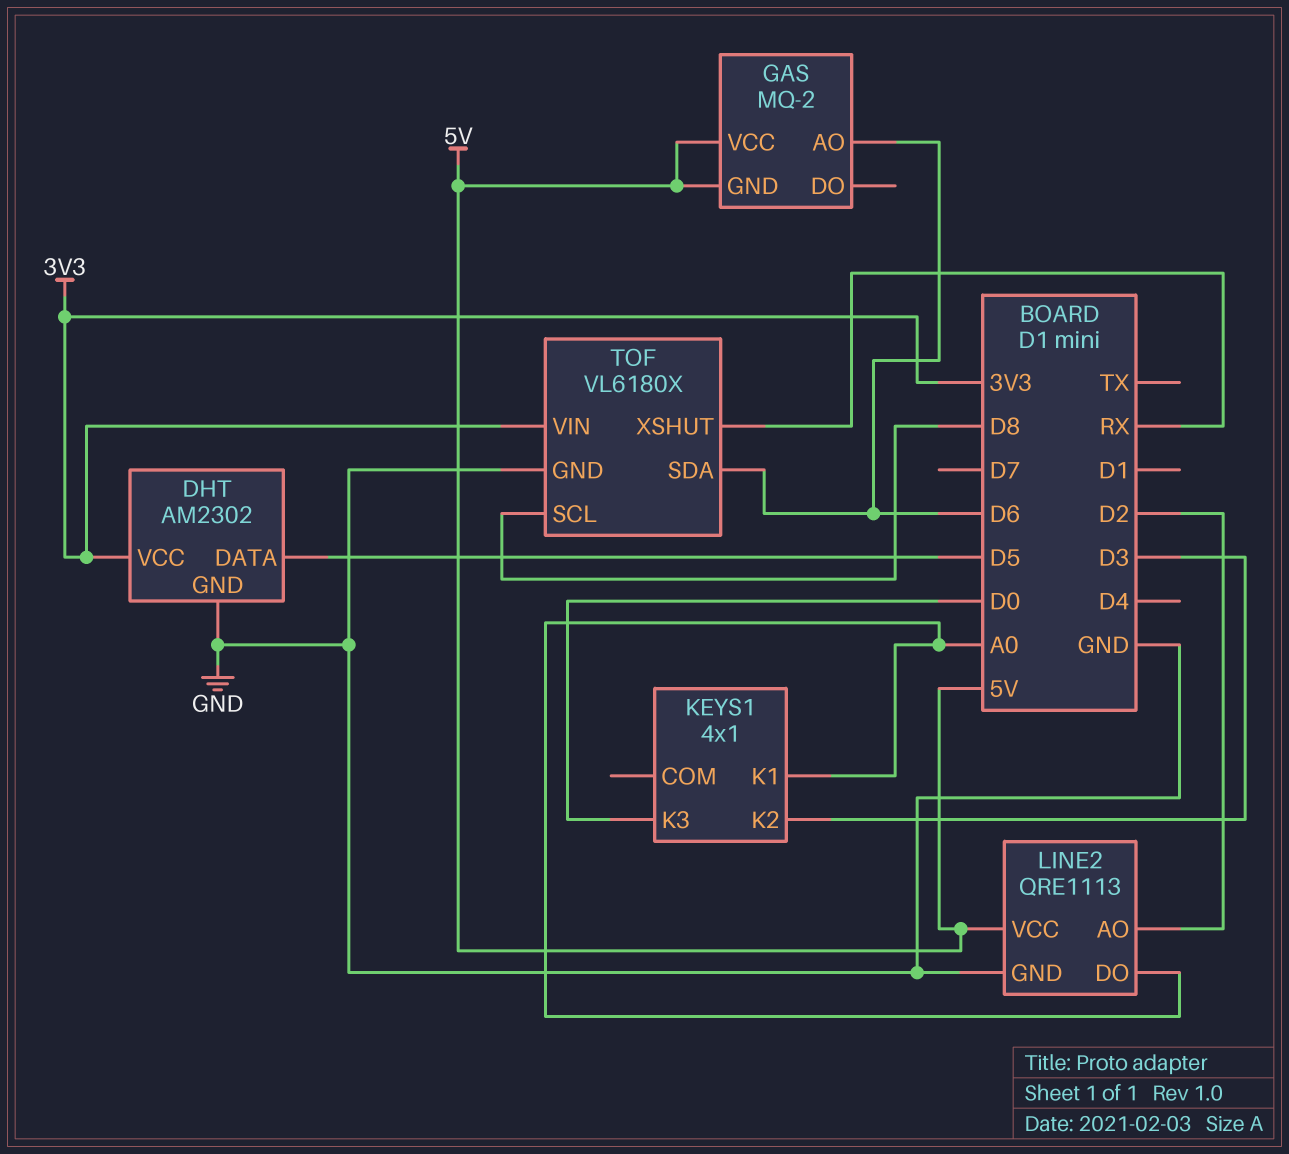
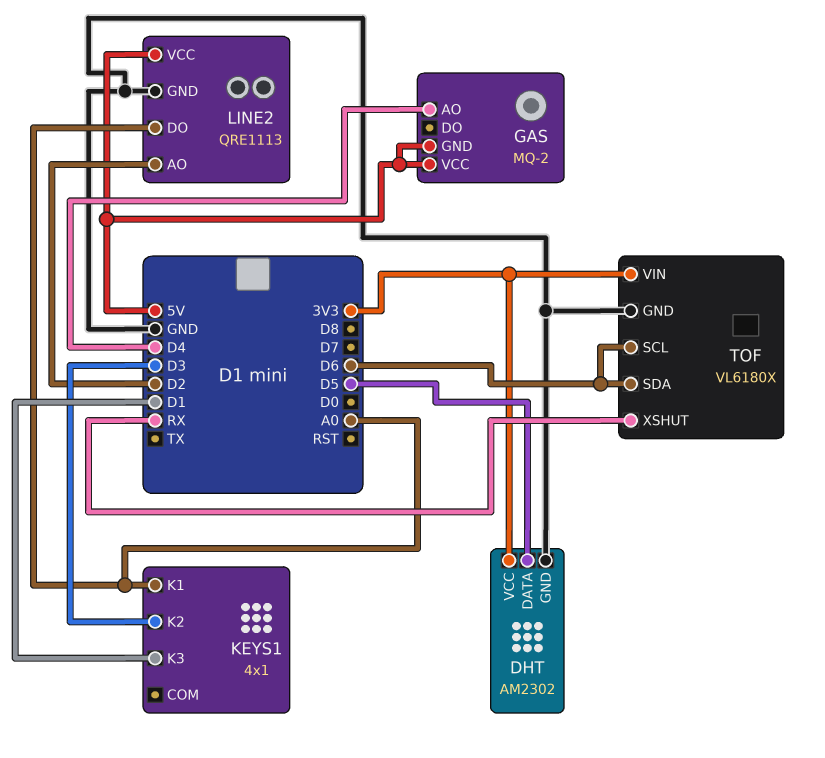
GAS pin AO: D6 -> D4
KEYS1 pin K3: D0 -> D1
TOF pin SCL: D8 -> D6

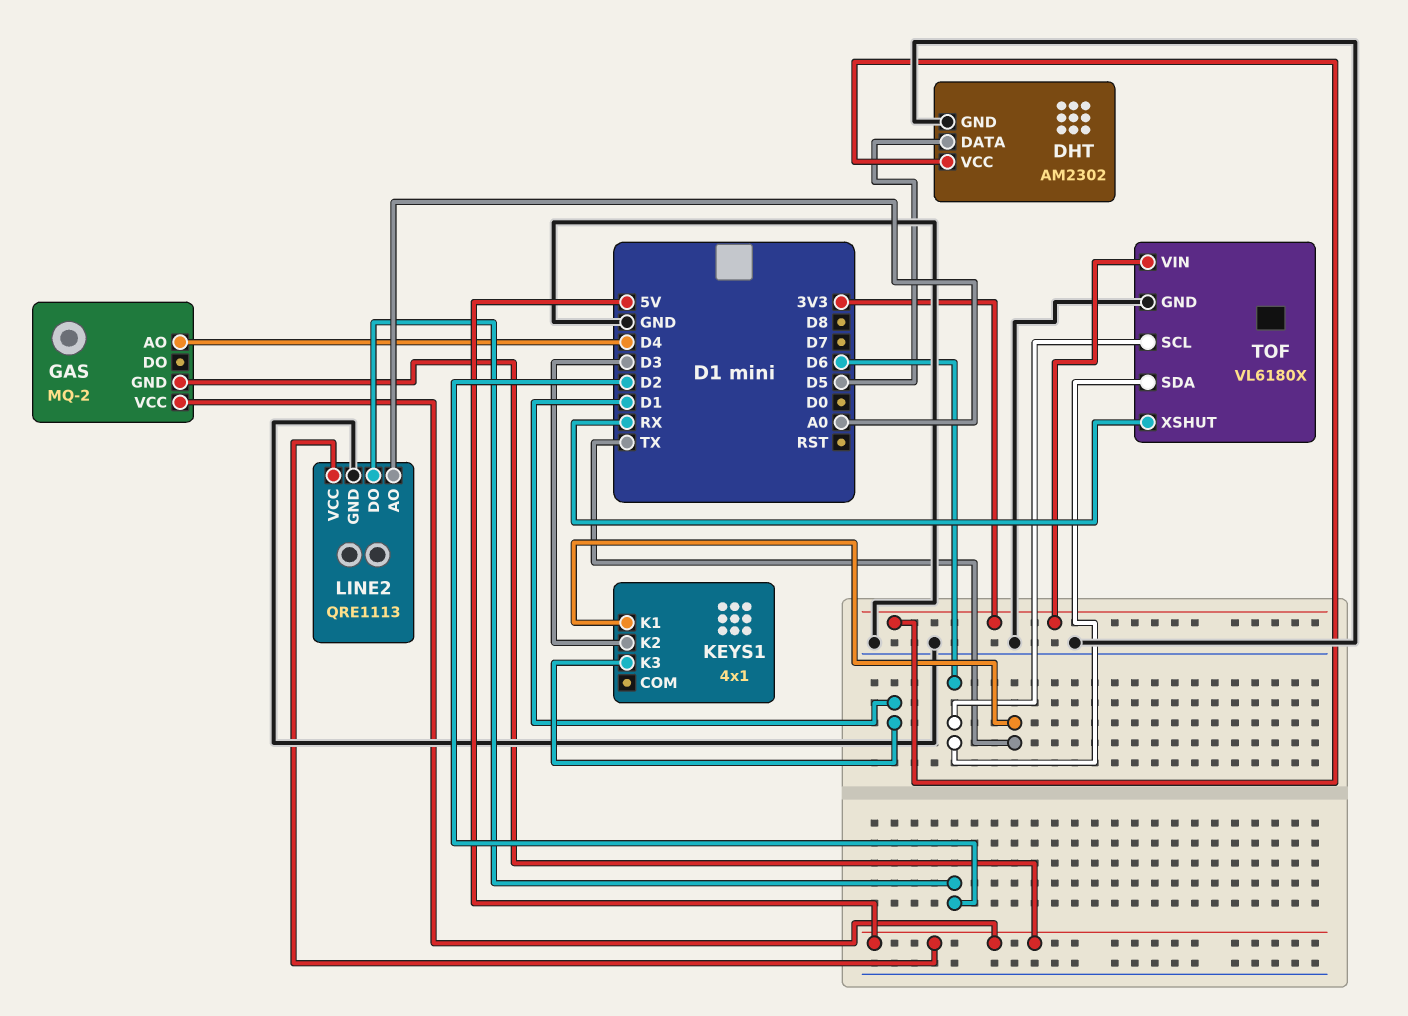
KEYS1 pin K1: A0 -> TX
LINE2 pin AO: D2 -> A0
LINE2 pin DO: A0 -> D2

